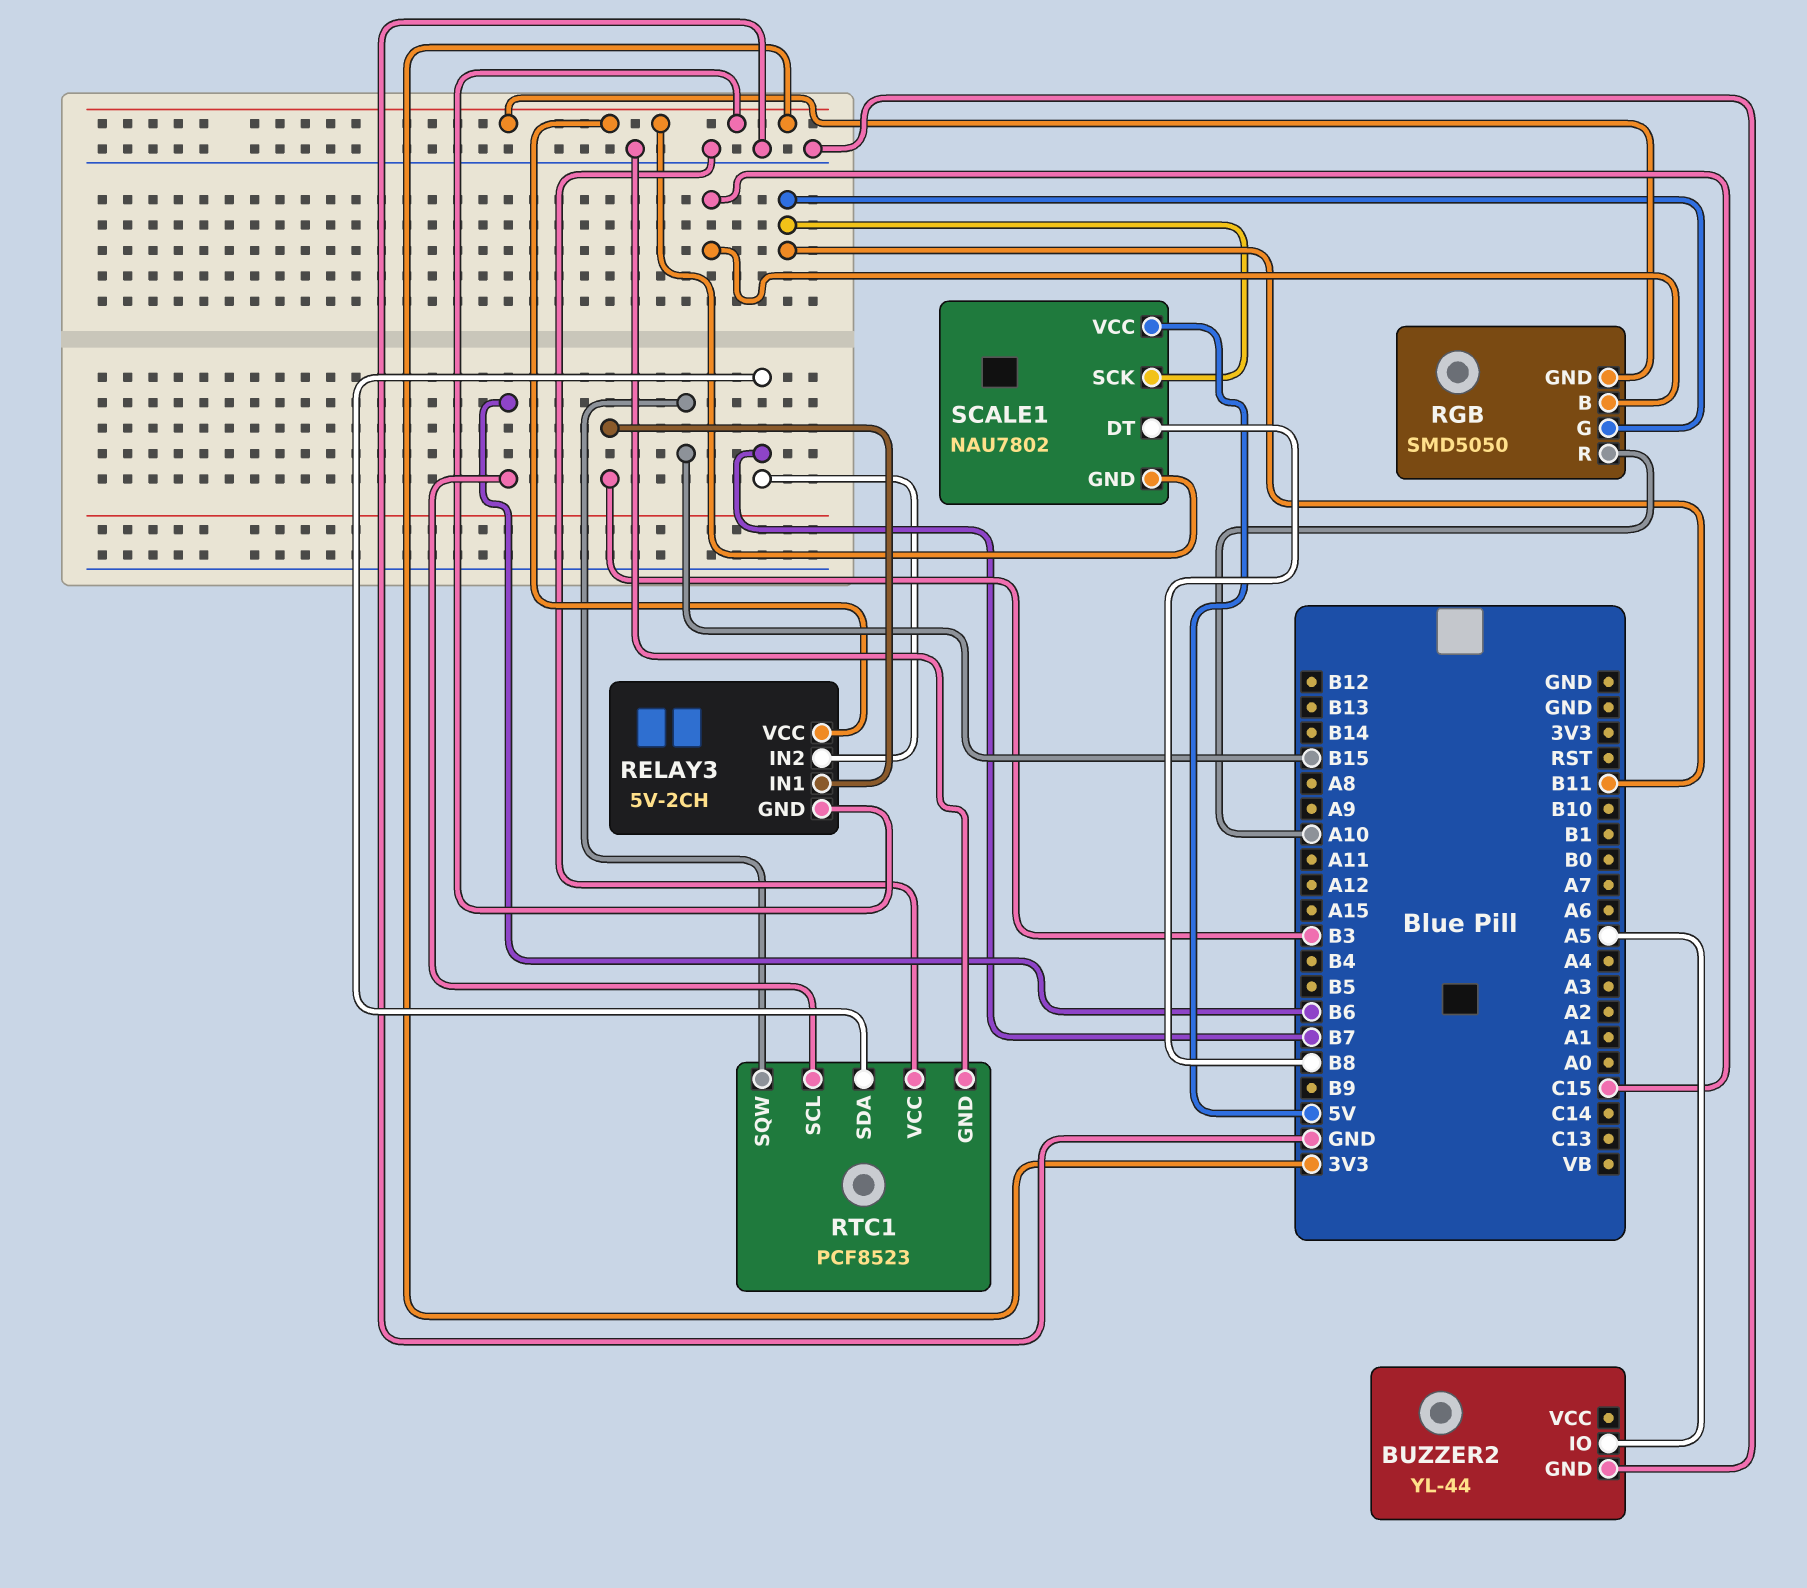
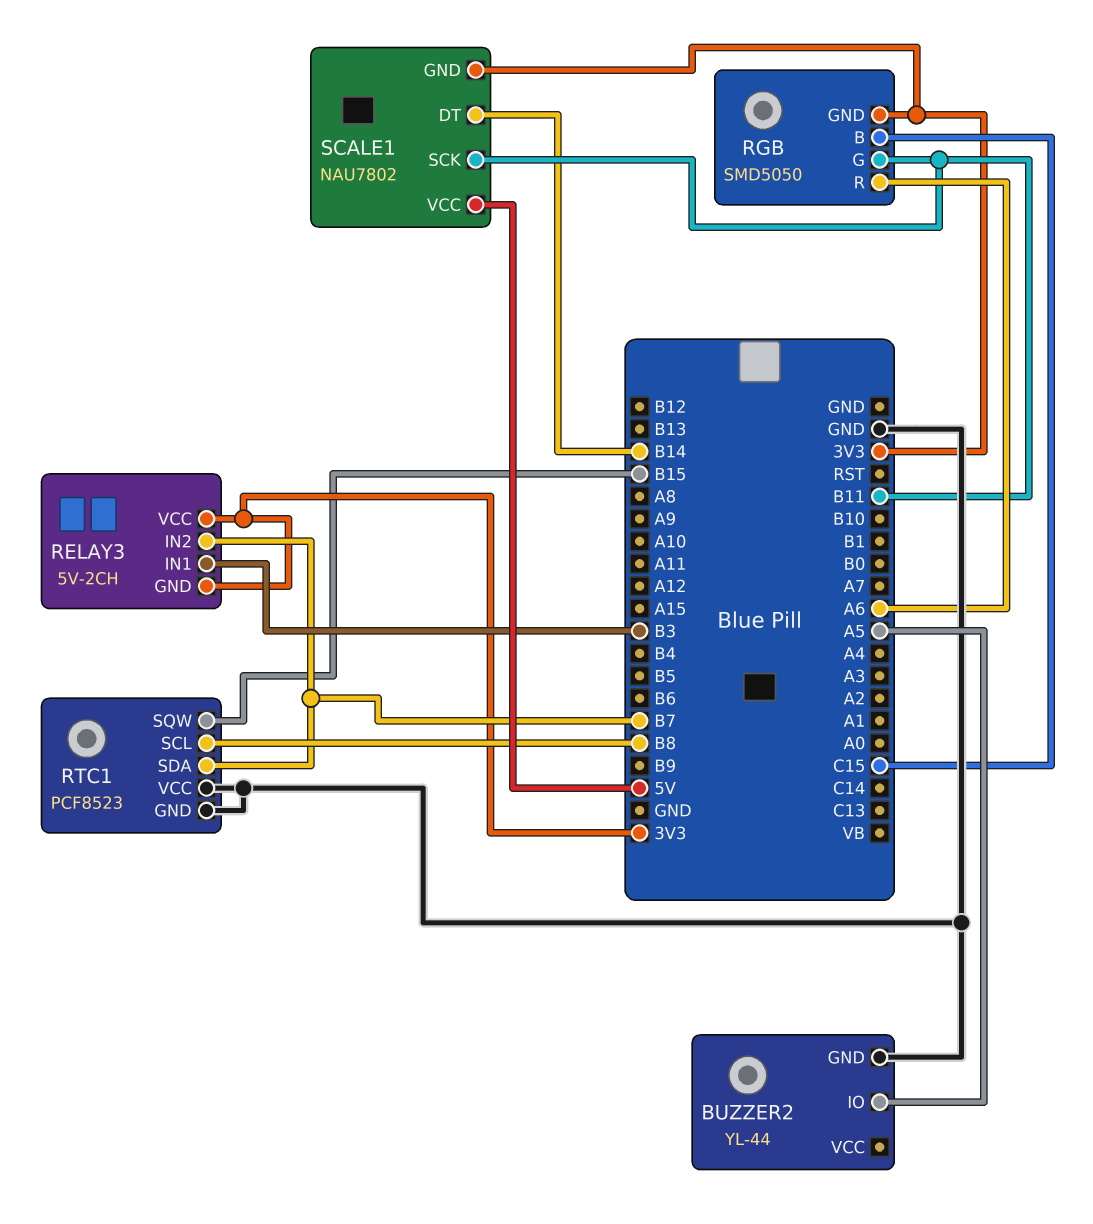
RGB pin R: A10 -> A6
RTC1 pin SCL: B6 -> B8
SCALE1 pin DT: B8 -> B14

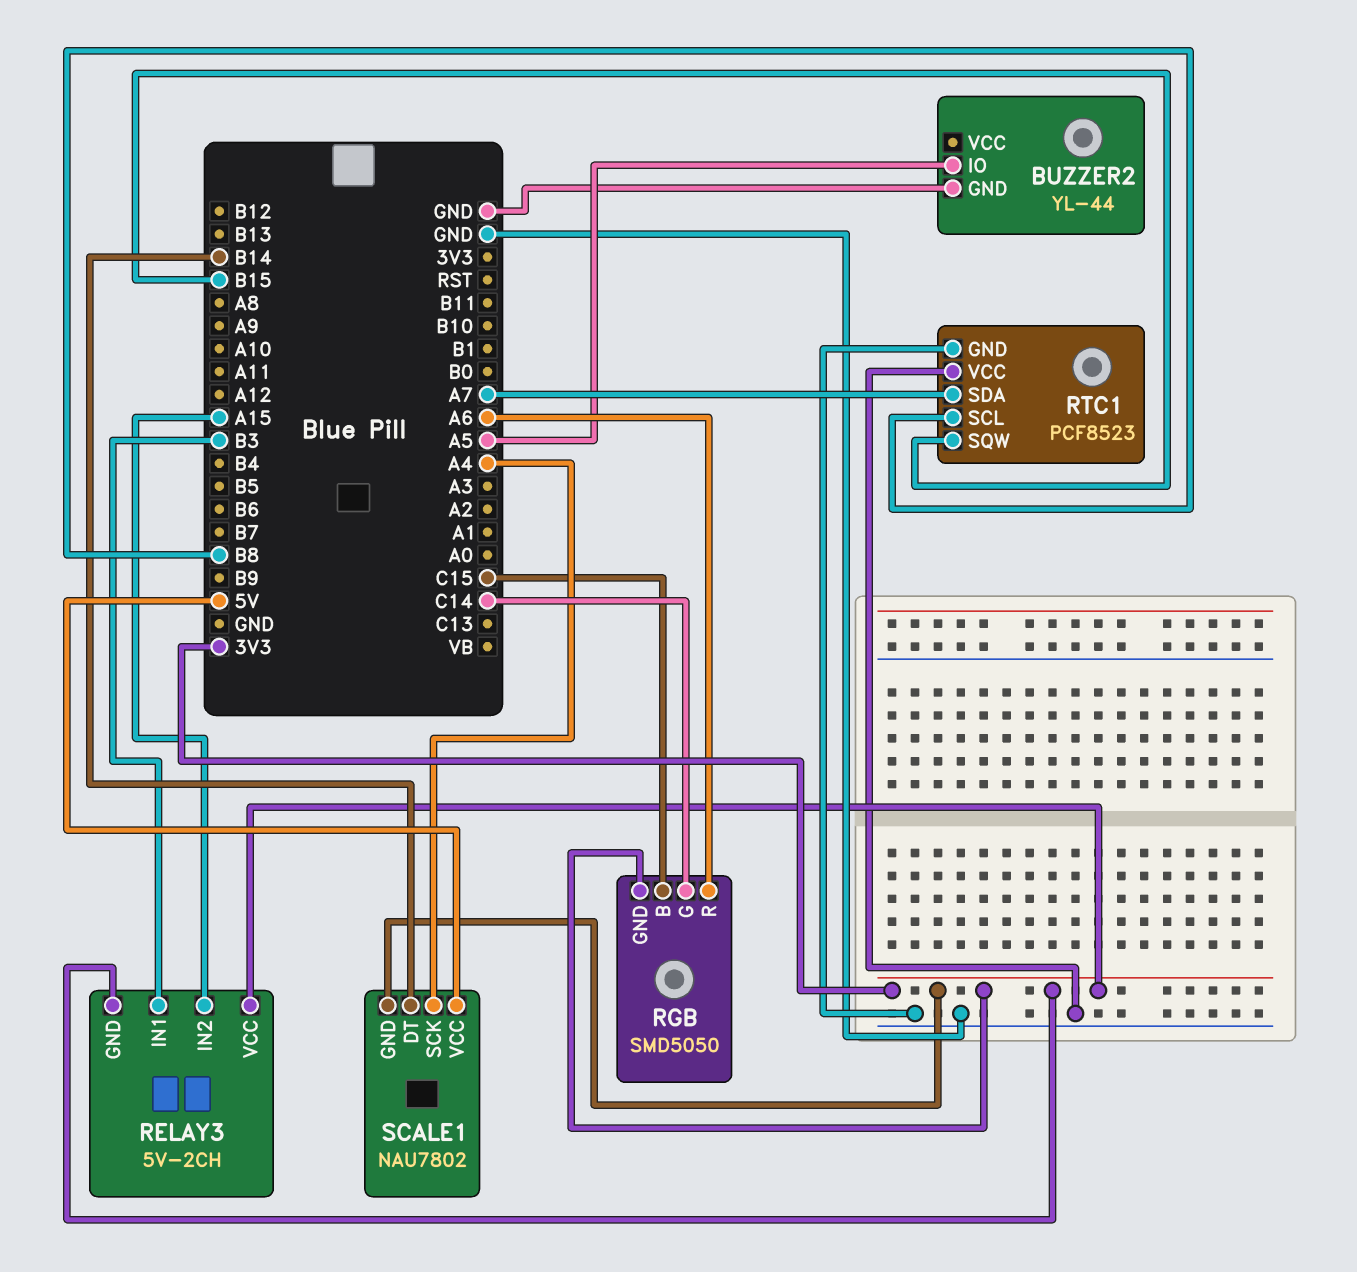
RELAY3 pin IN2: B7 -> A15
RGB pin G: B11 -> C14
RTC1 pin SDA: B7 -> A7
SCALE1 pin SCK: B11 -> A4

